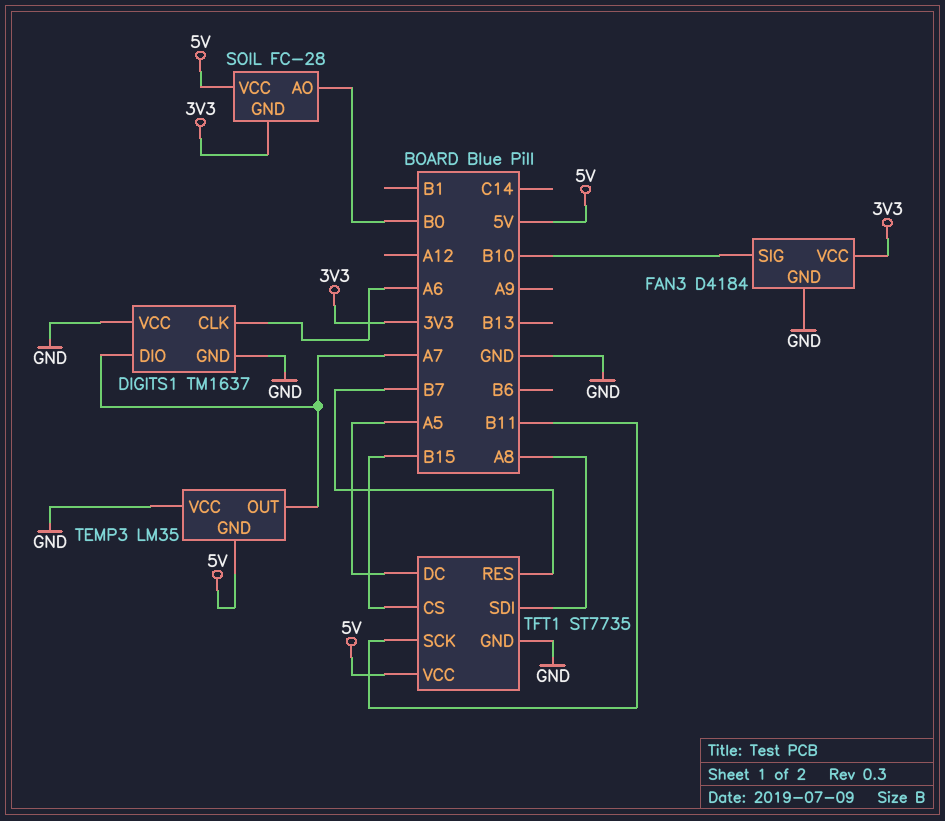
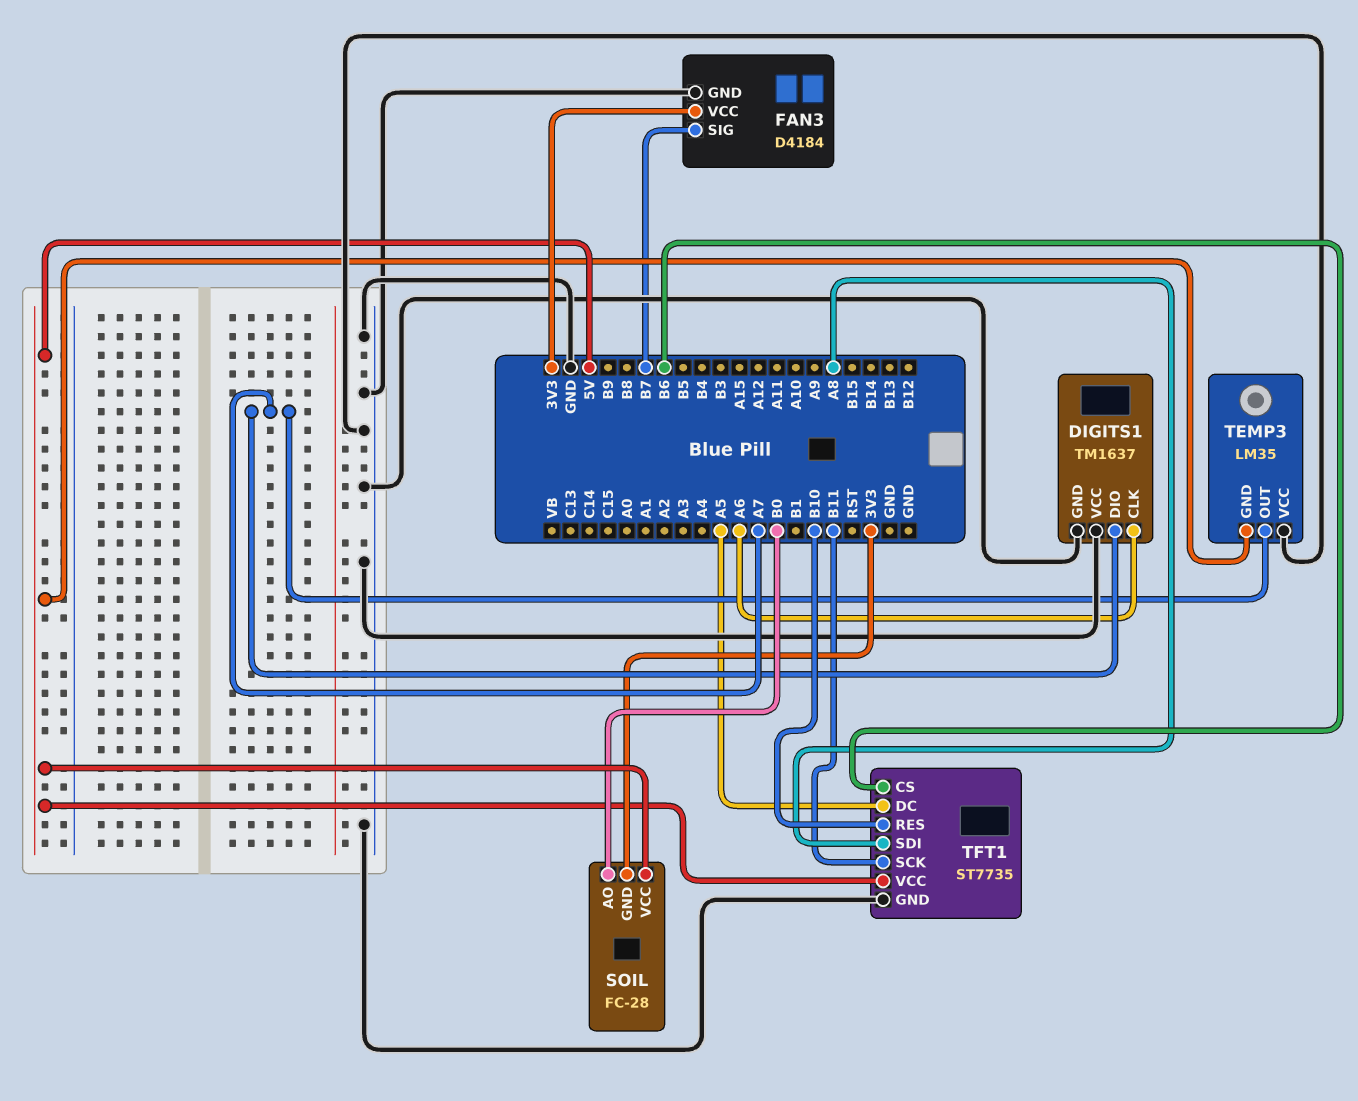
FAN3 pin SIG: B10 -> B7
TFT1 pin CS: B15 -> B6
TFT1 pin RES: B7 -> B10

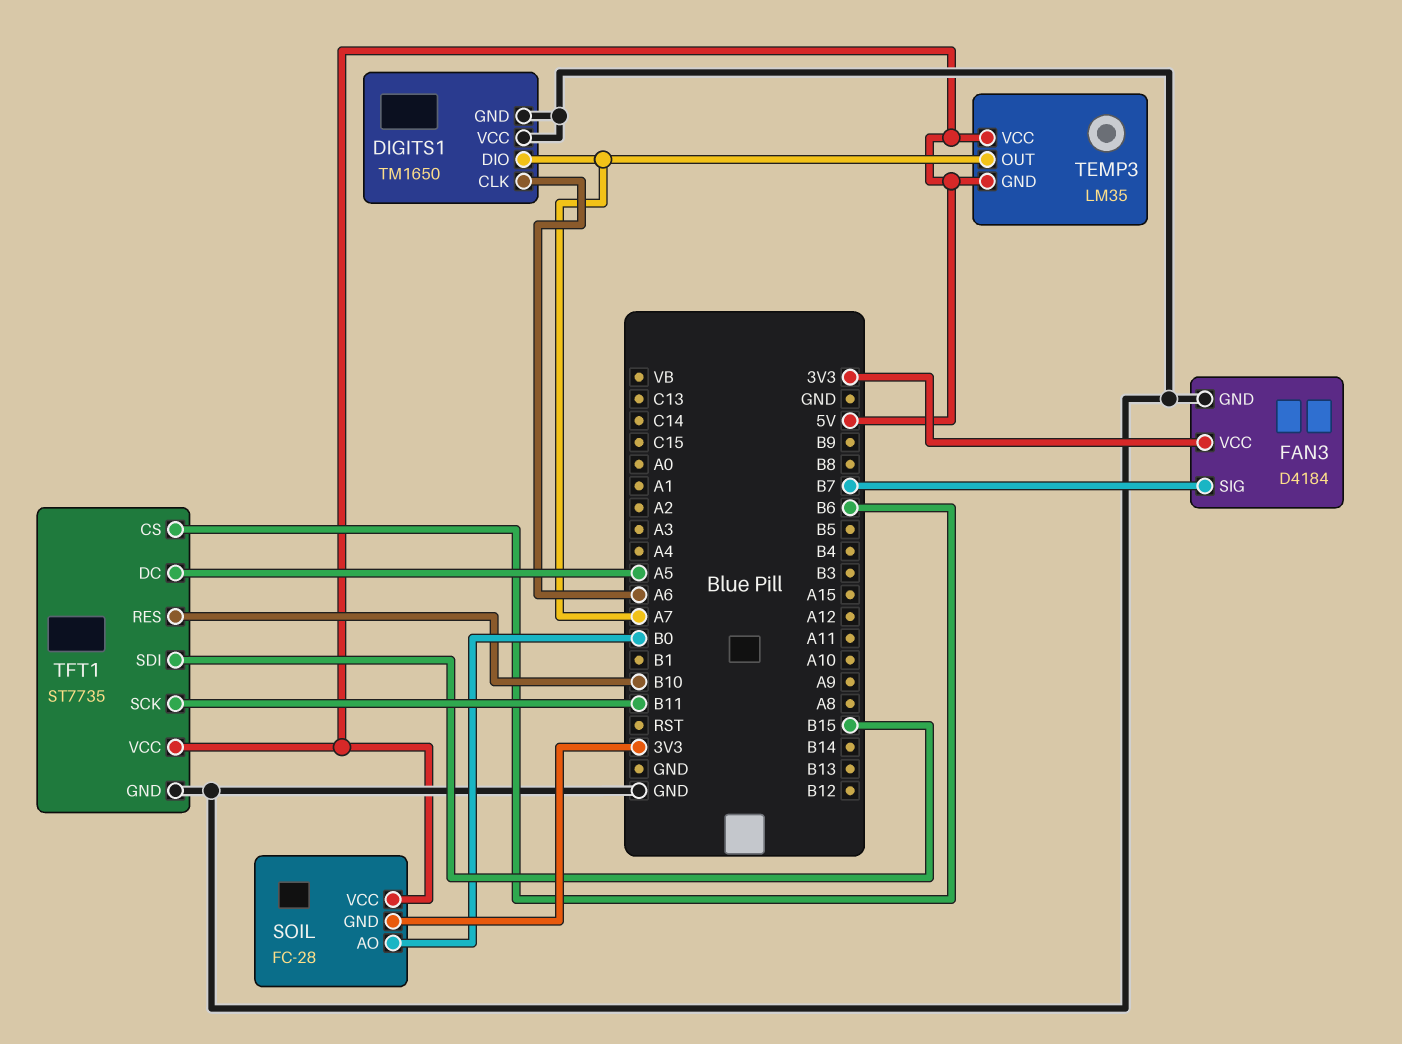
DIGITS1: TM1637 -> TM1650
TEMP3 pin VCC: GND -> 5V
TFT1 pin SDI: A8 -> B15

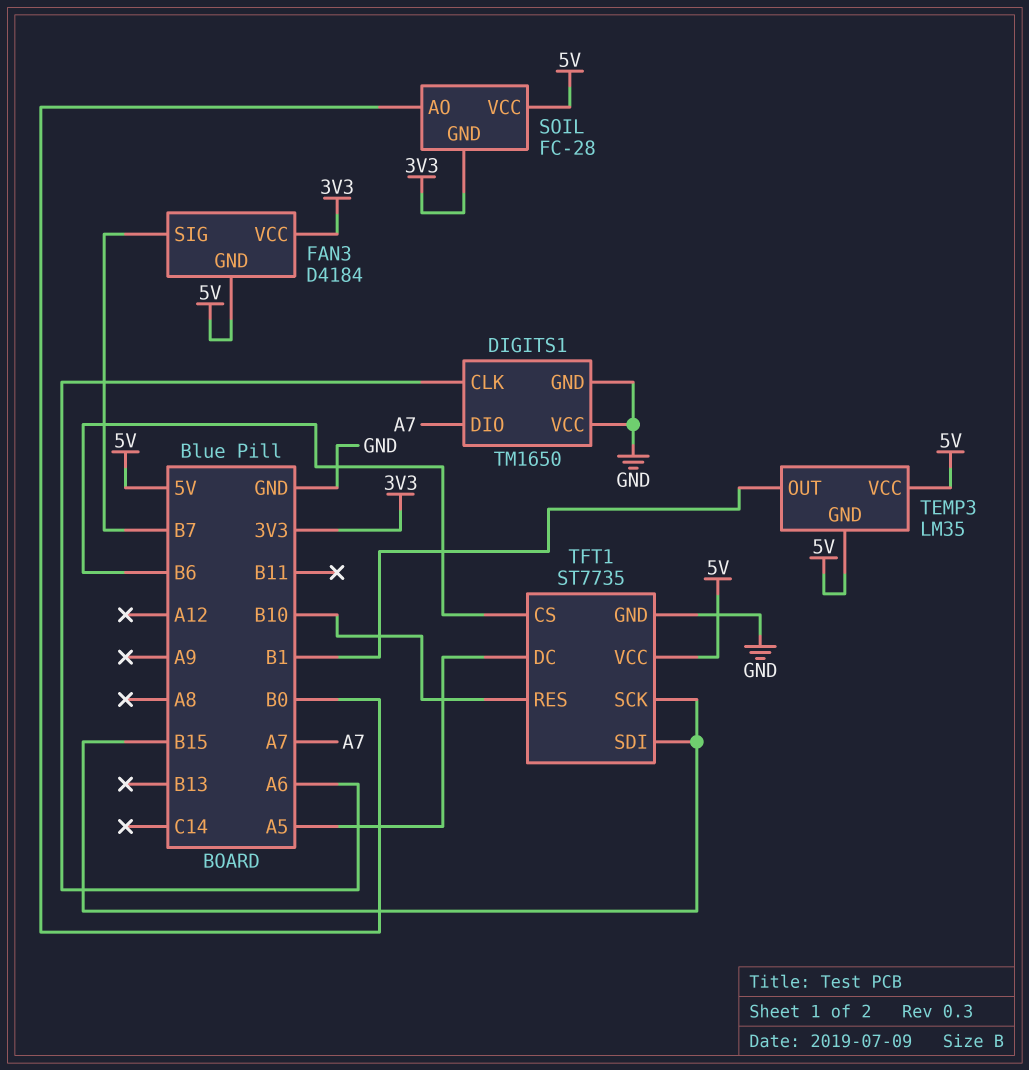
FAN3 pin GND: GND -> 5V
TEMP3 pin OUT: A7 -> B1
TFT1 pin SCK: B11 -> B15

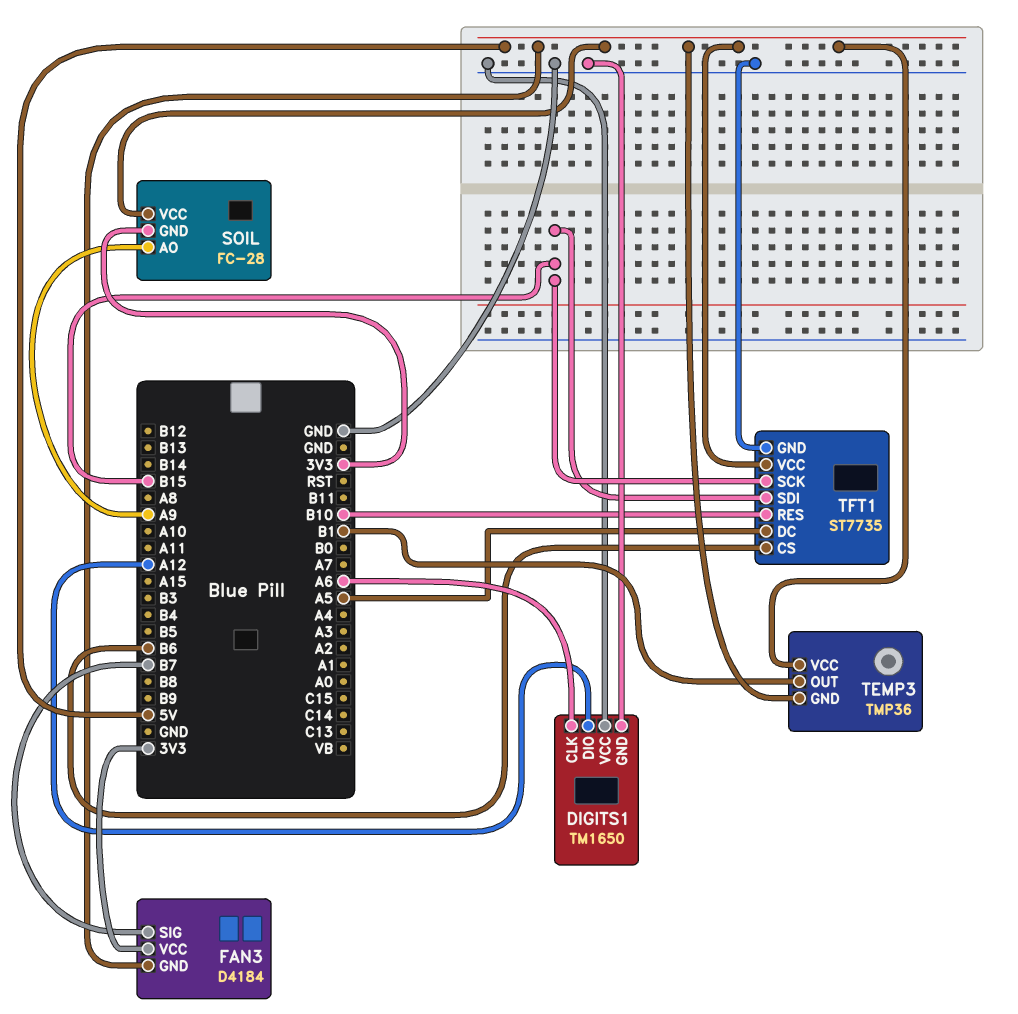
DIGITS1 pin DIO: A7 -> A12
SOIL pin AO: B0 -> A9
TEMP3: LM35 -> TMP36

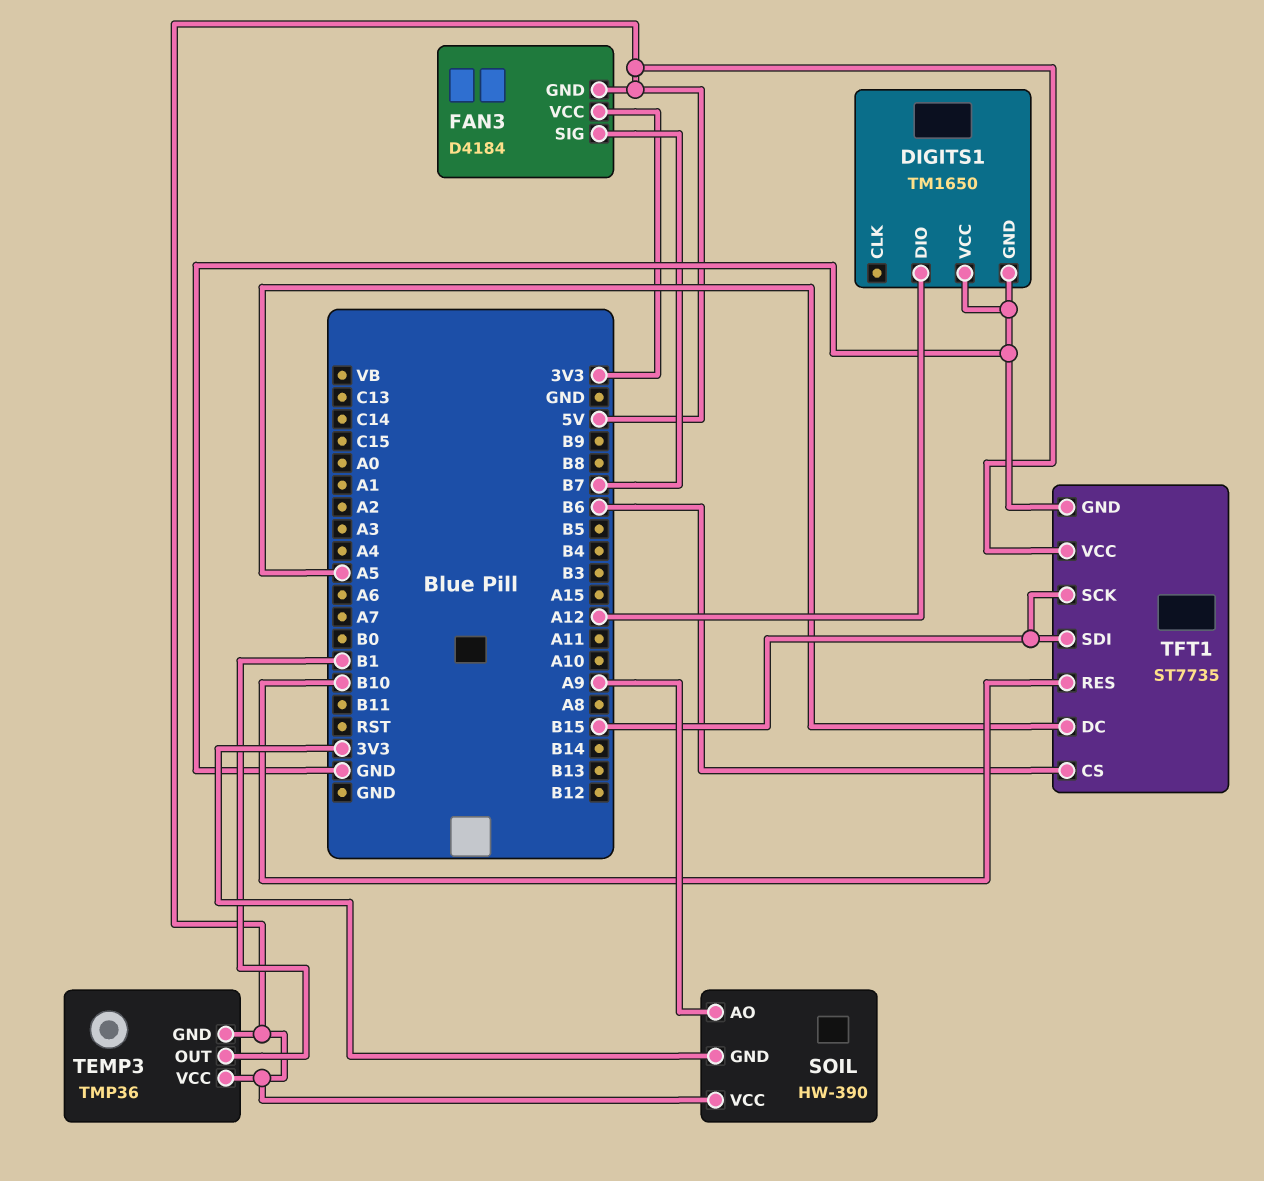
DIGITS1 pin CLK: A6 -> none
SOIL: FC-28 -> HW-390

